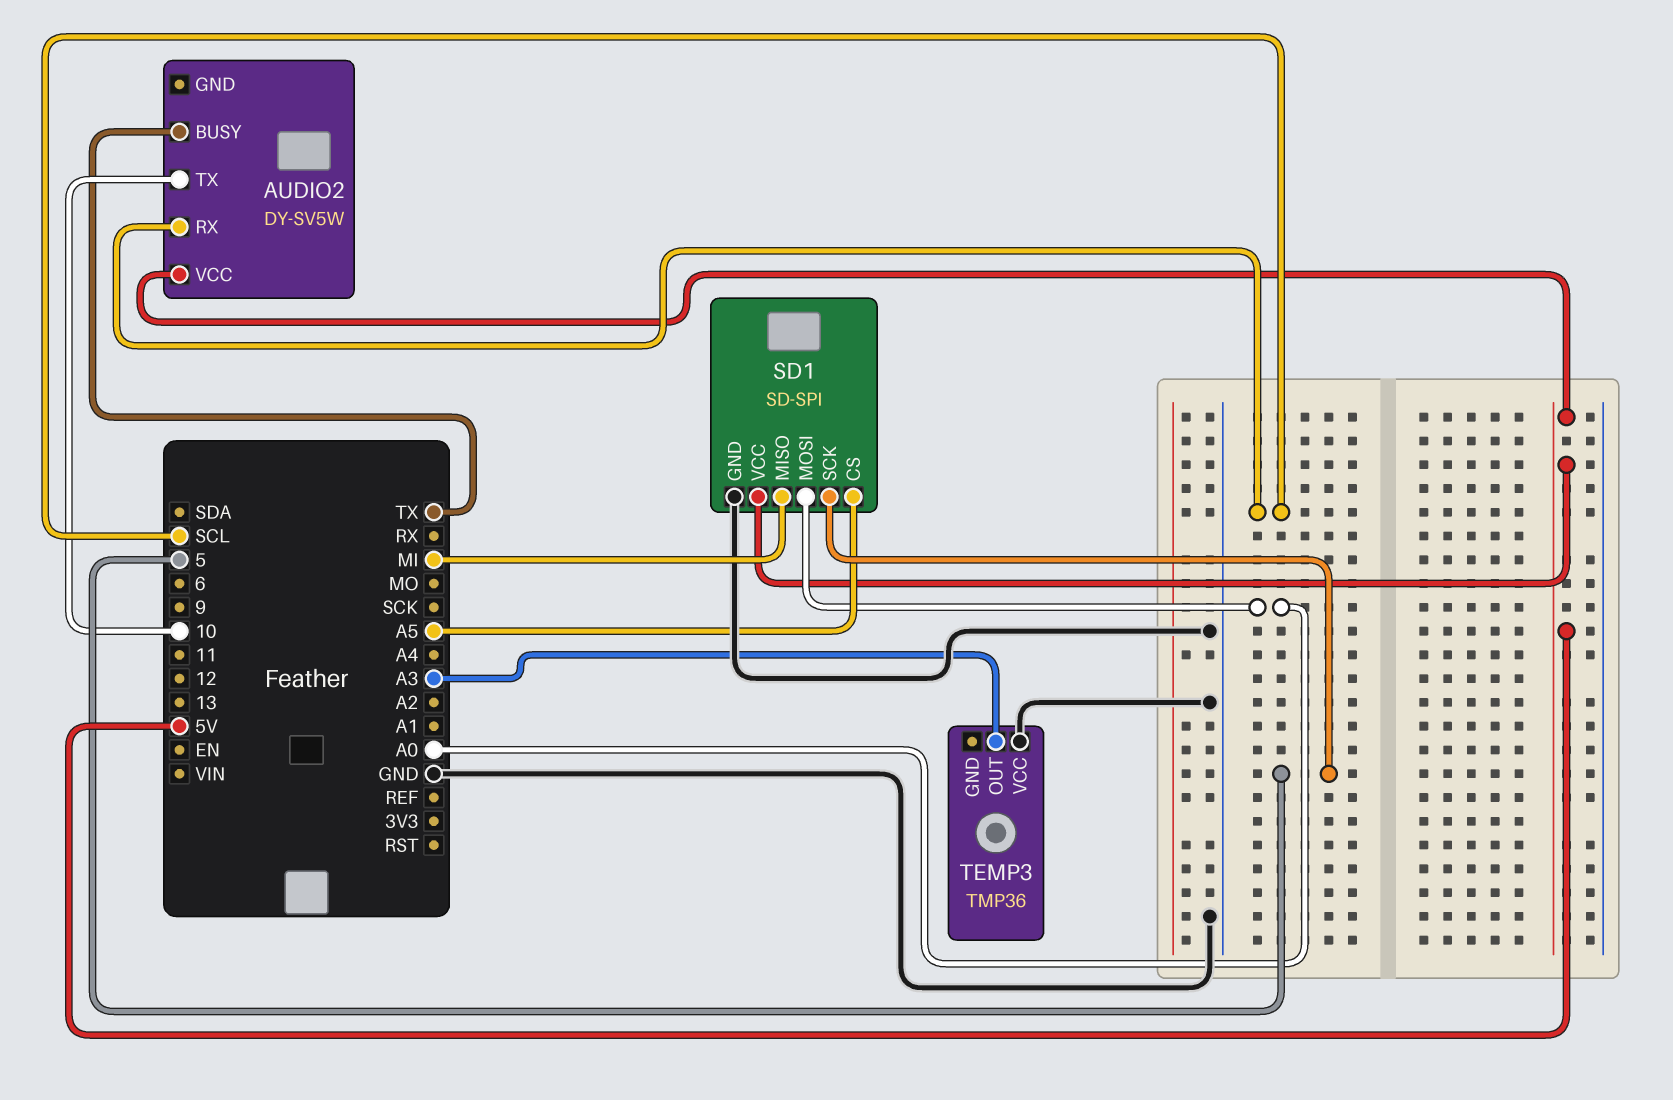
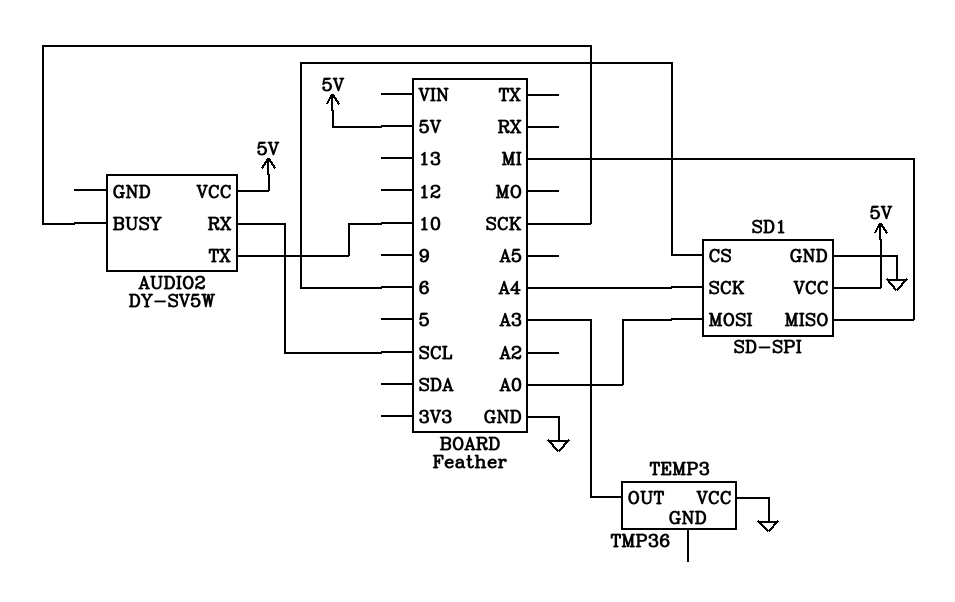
AUDIO2 pin BUSY: TX -> SCK
SD1 pin CS: A5 -> 6
SD1 pin SCK: 5 -> A4

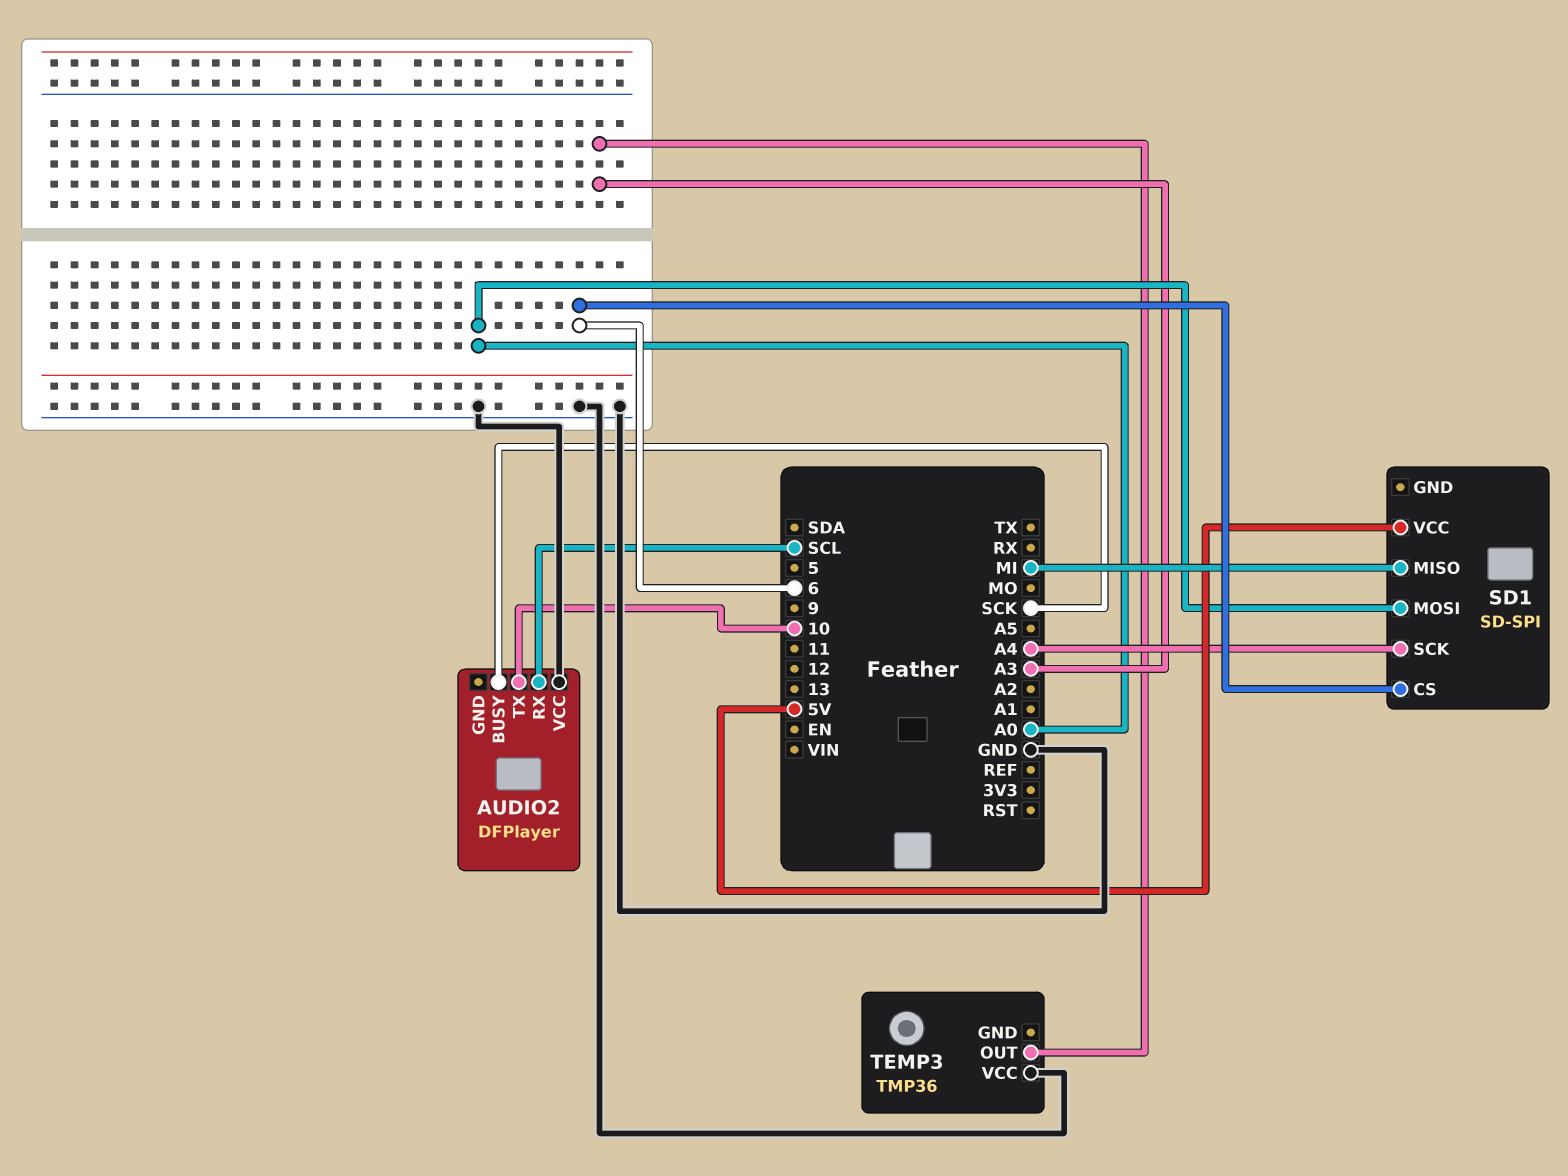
AUDIO2: DY-SV5W -> DFPlayer
AUDIO2 pin VCC: 5V -> GND
SD1 pin GND: GND -> none

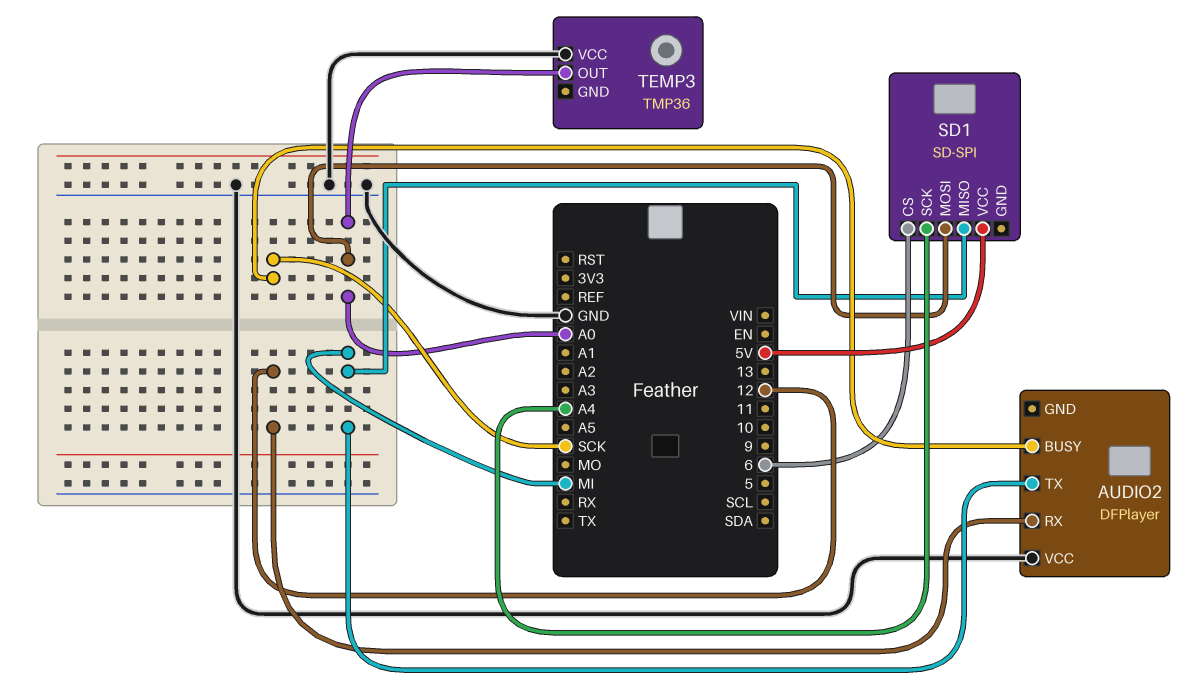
AUDIO2 pin RX: SCL -> 12
AUDIO2 pin TX: 10 -> MI
TEMP3 pin OUT: A3 -> A0

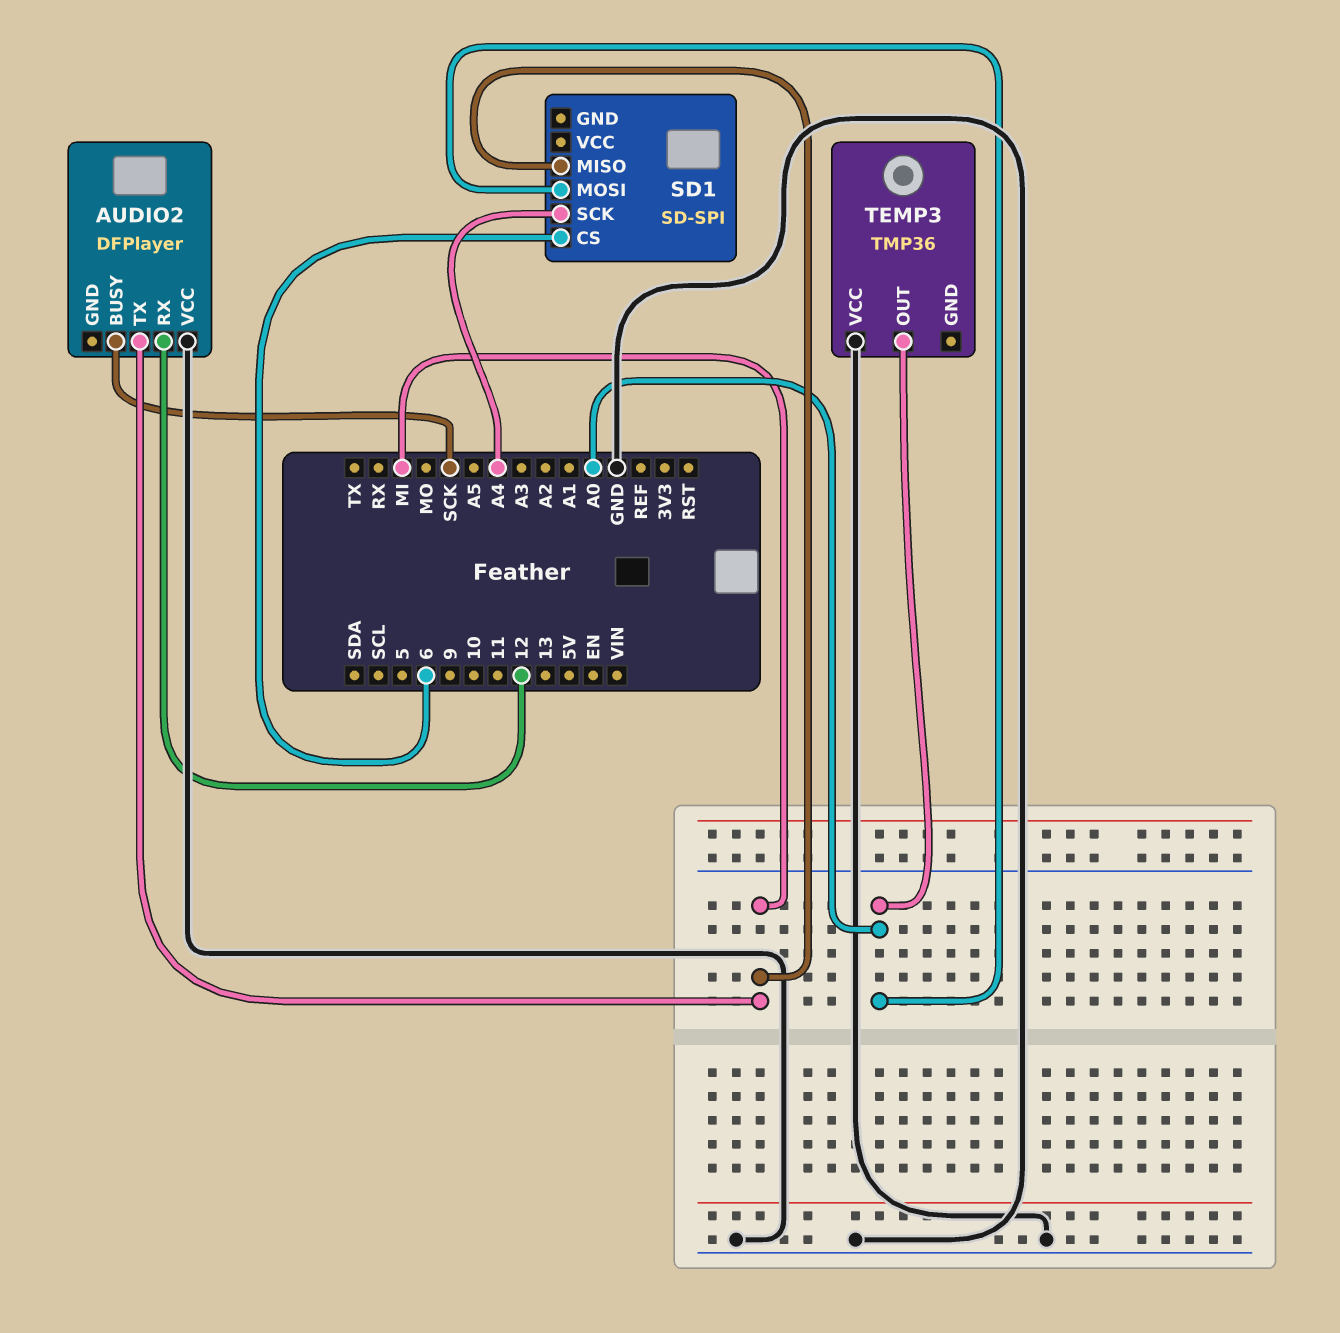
SD1 pin VCC: 5V -> none

